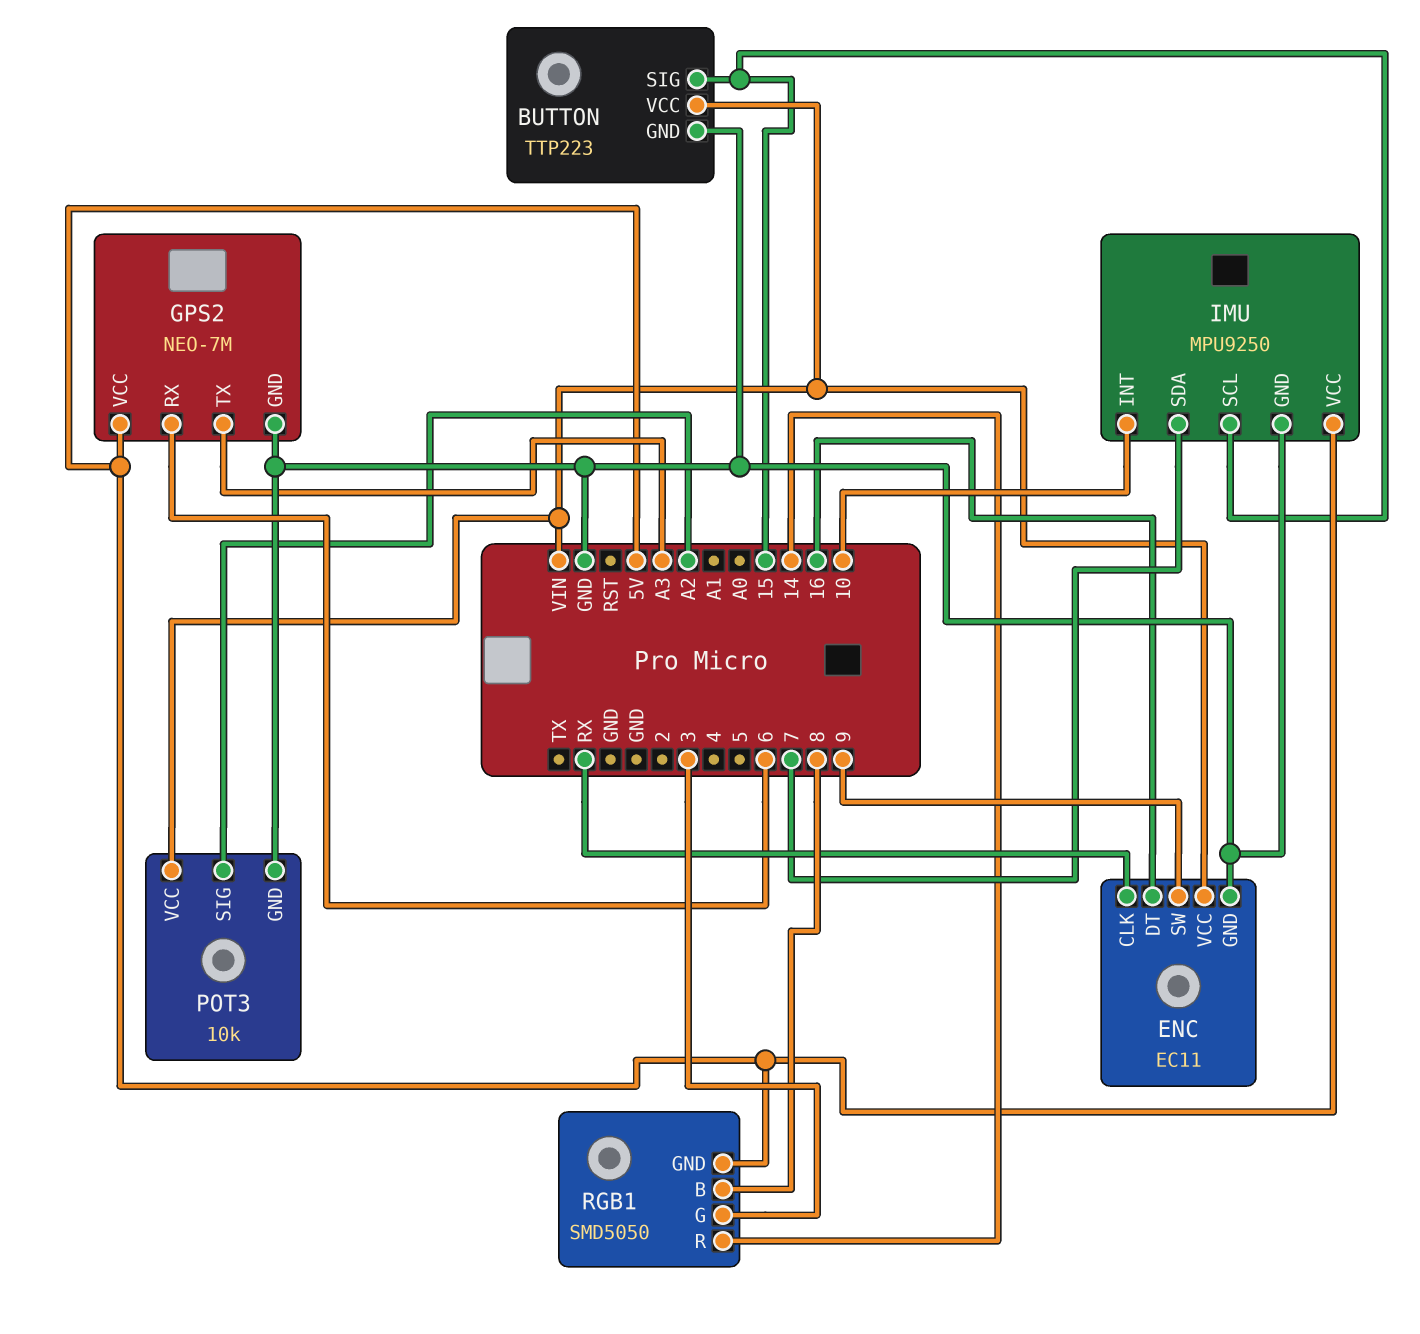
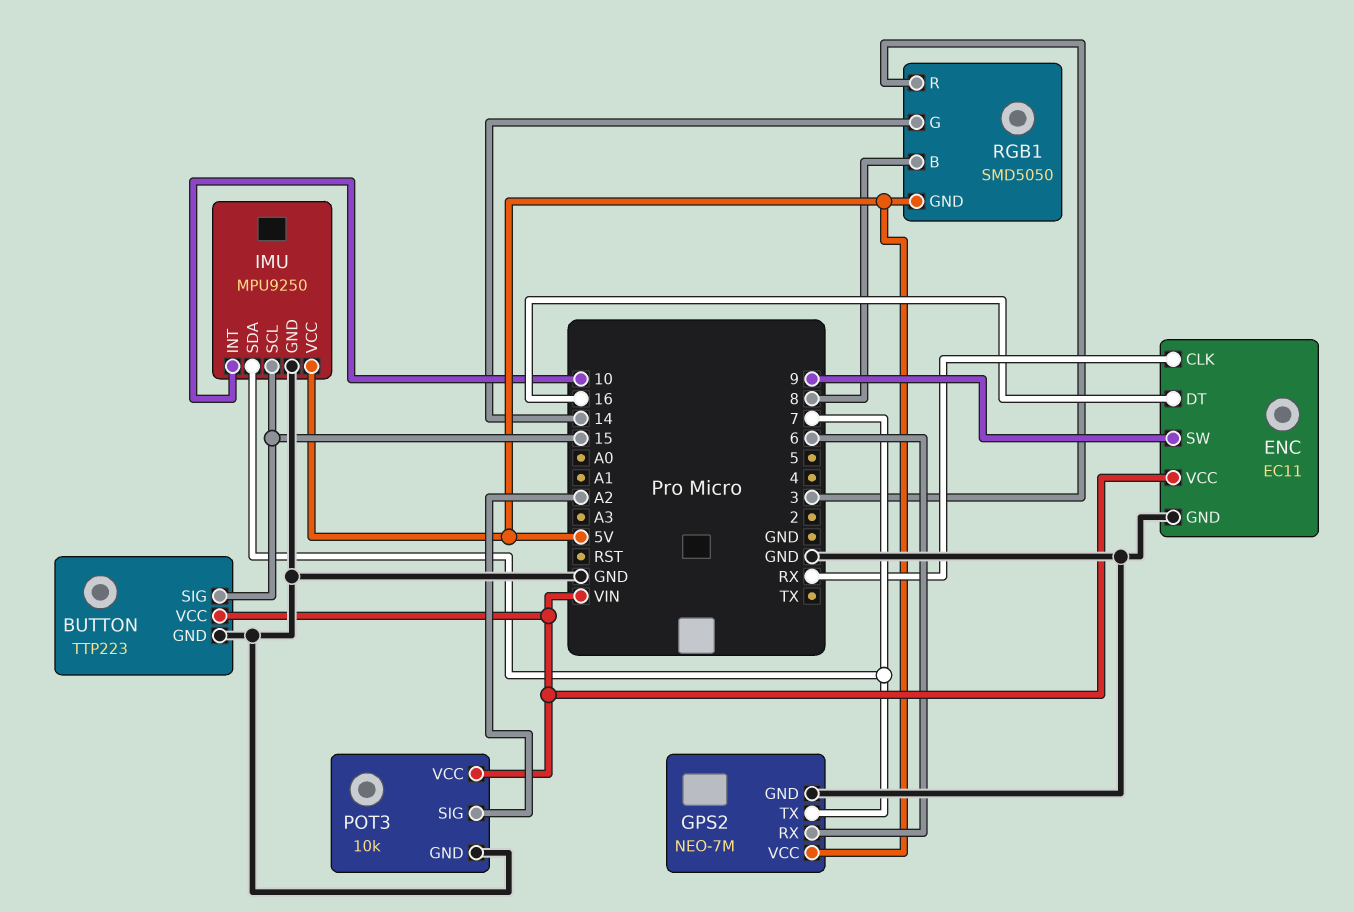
GPS2 pin TX: A3 -> 7
RGB1 pin G: 3 -> 14
RGB1 pin R: 14 -> 3

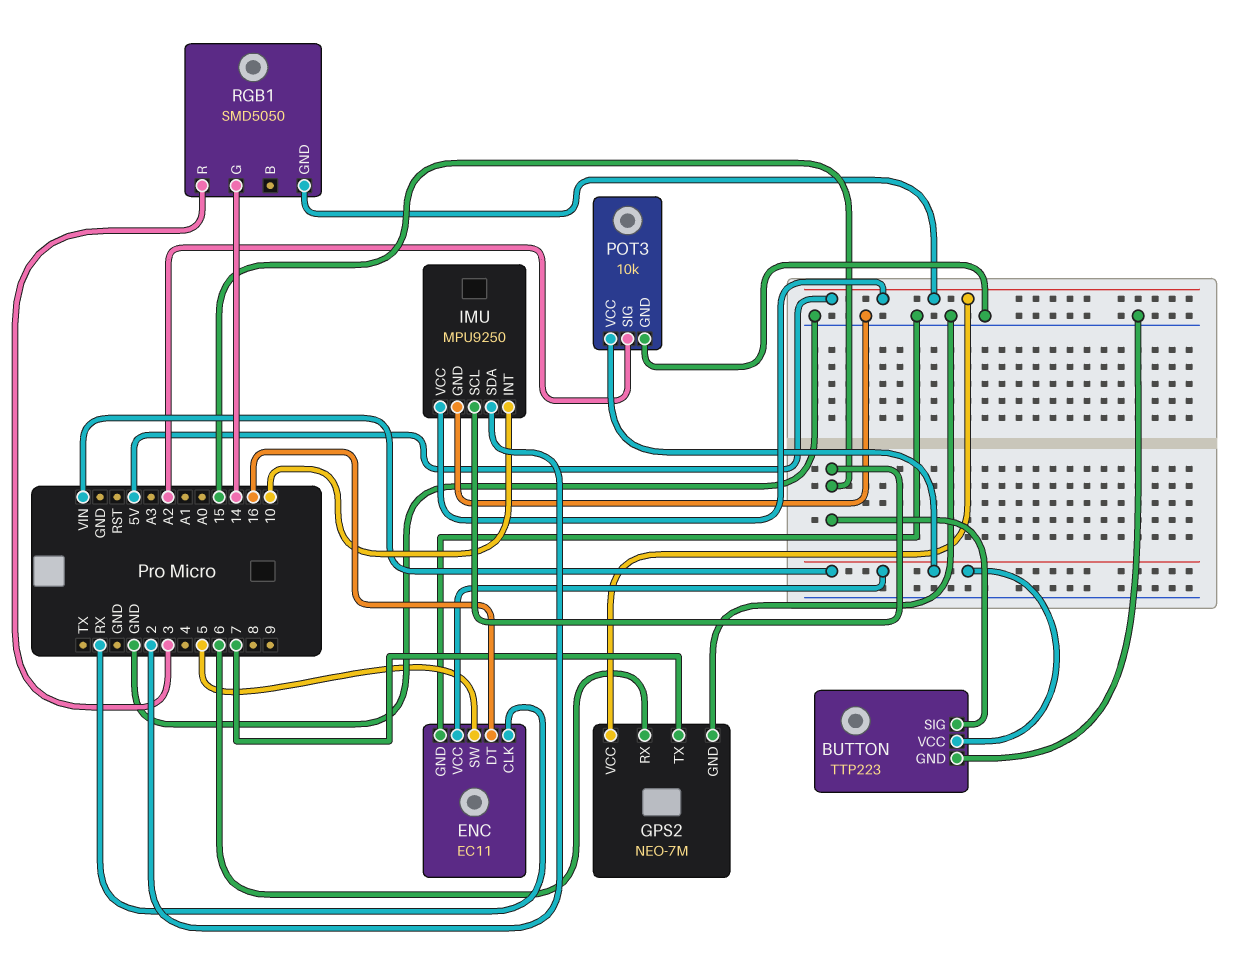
ENC pin SW: 9 -> 5
IMU pin SDA: 7 -> 2
RGB1 pin B: 8 -> none

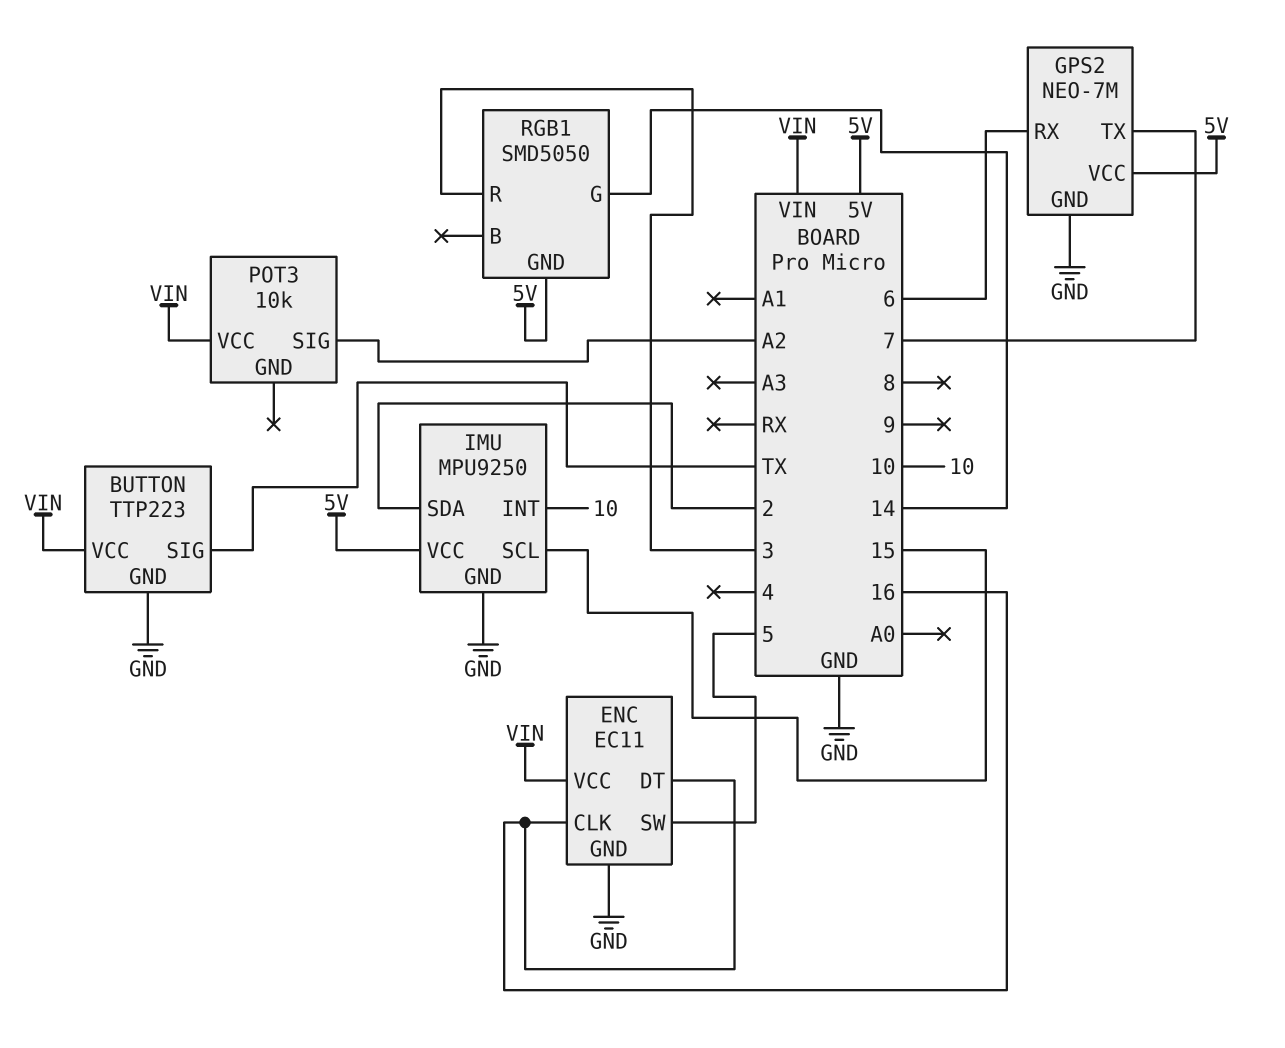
BUTTON pin SIG: 15 -> TX
ENC pin CLK: RX -> 16
POT3 pin GND: GND -> none

